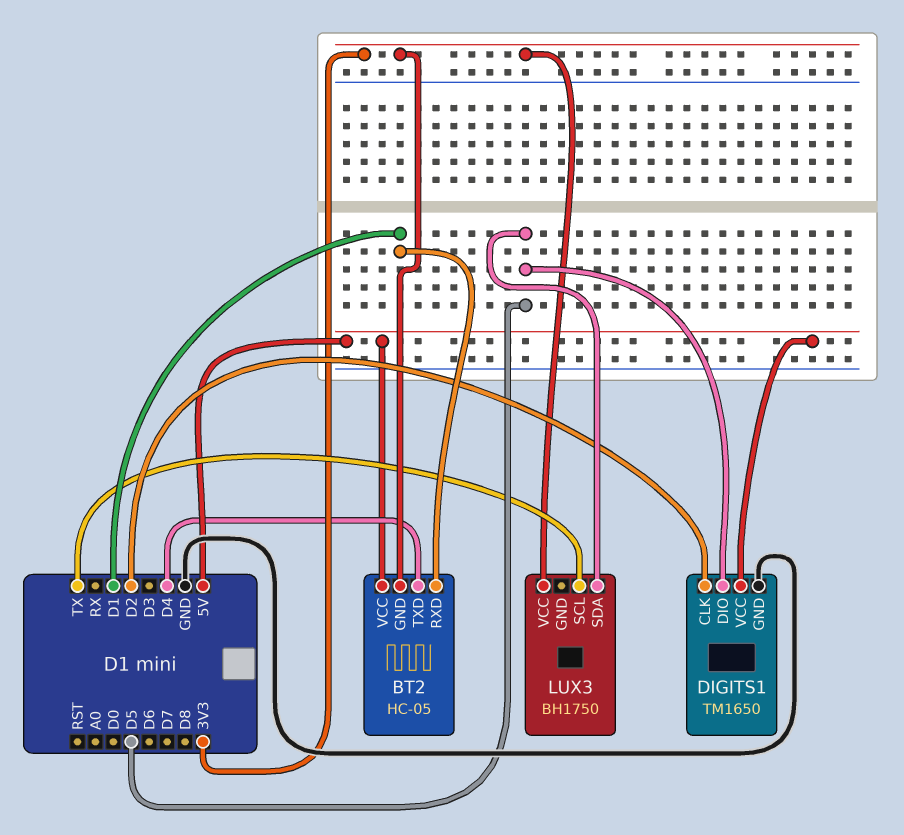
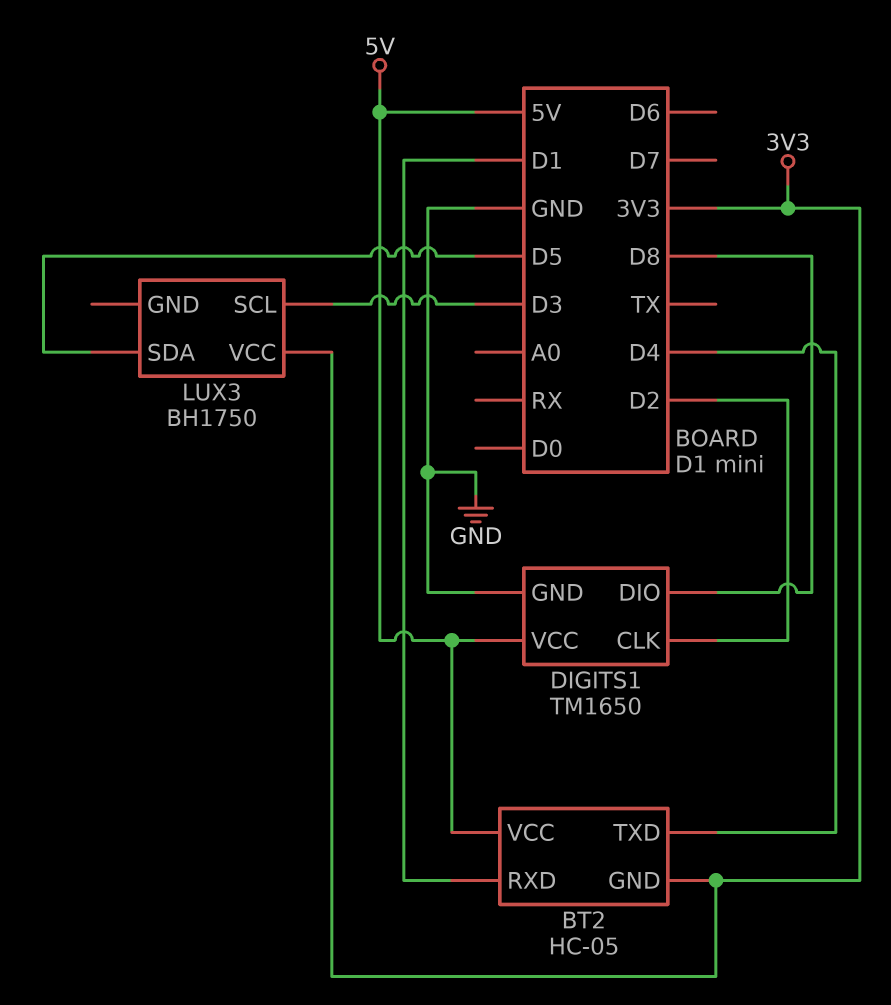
DIGITS1 pin DIO: D5 -> D8
LUX3 pin SCL: TX -> D3

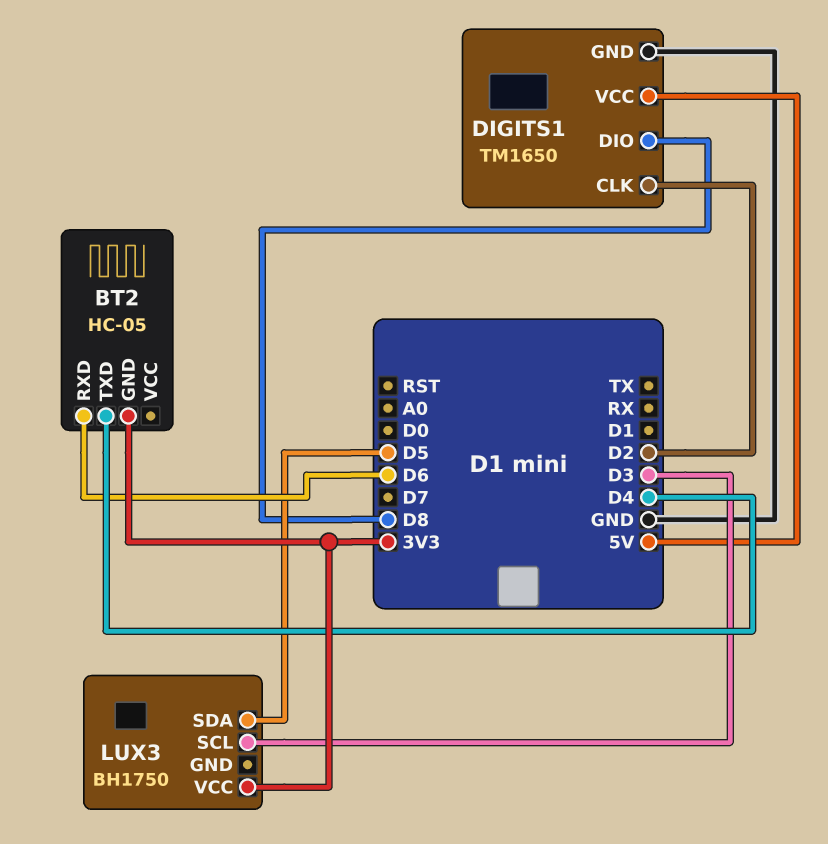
BT2 pin RXD: D1 -> D6
BT2 pin VCC: 5V -> none

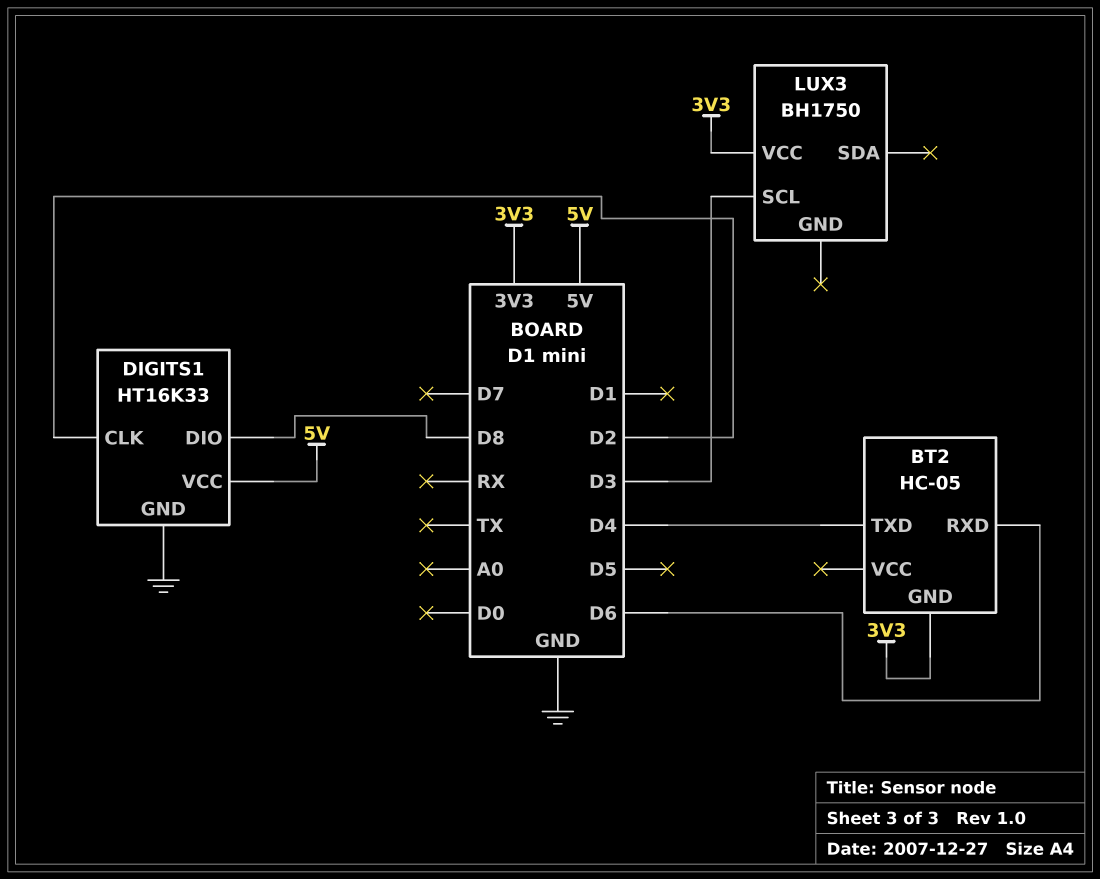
DIGITS1: TM1650 -> HT16K33
LUX3 pin SDA: D5 -> none

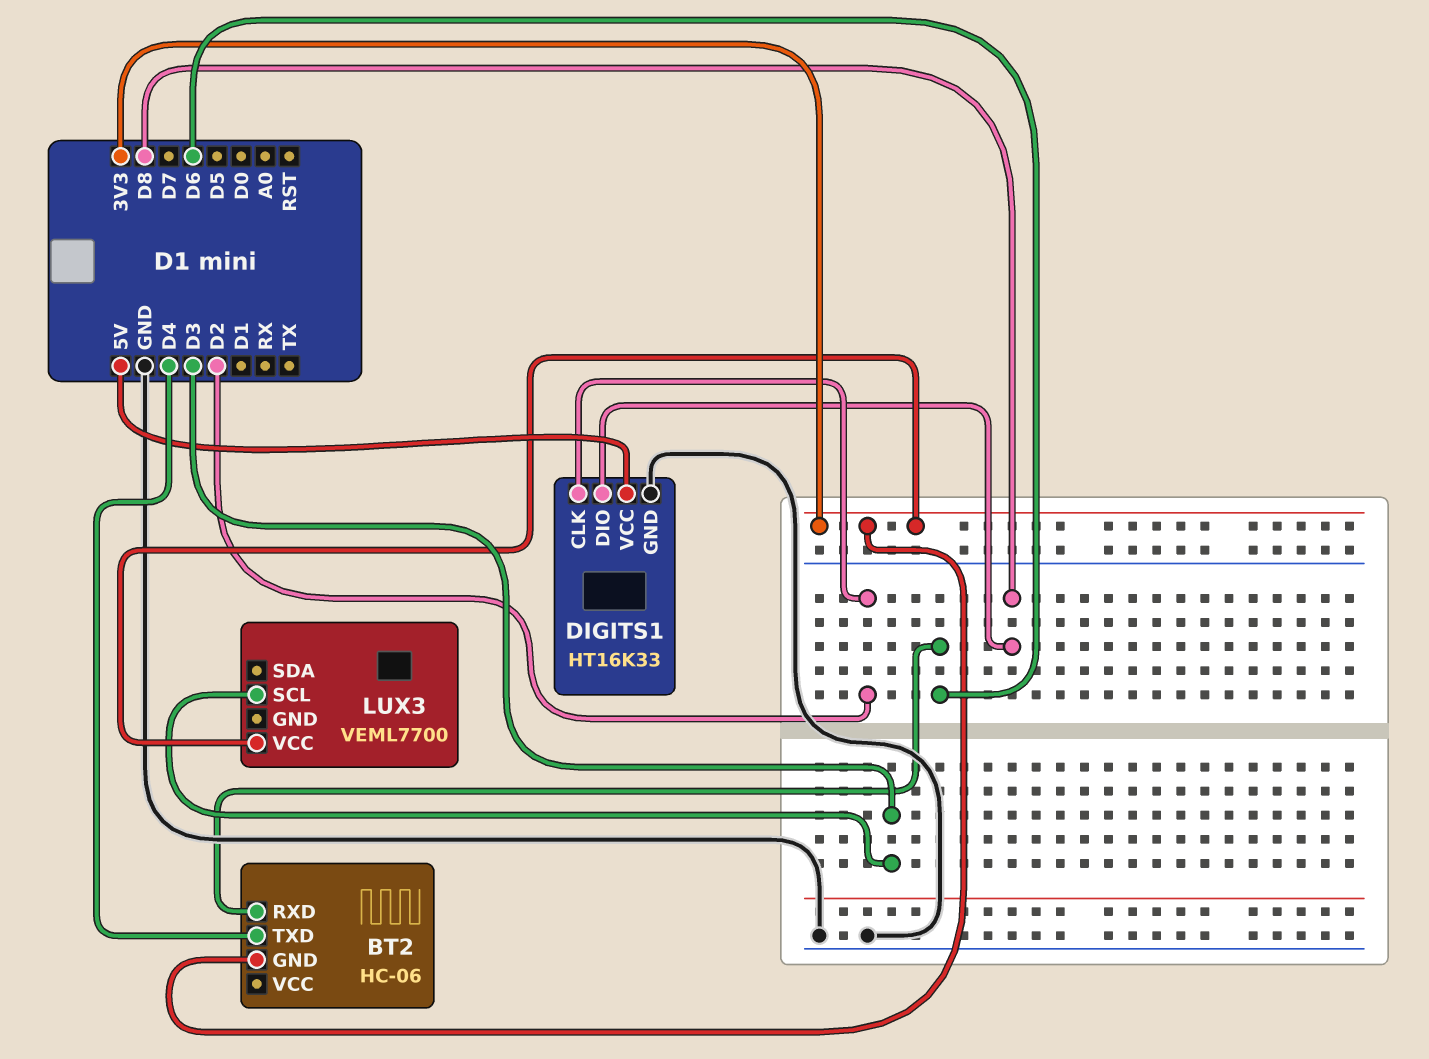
BT2: HC-05 -> HC-06
LUX3: BH1750 -> VEML7700

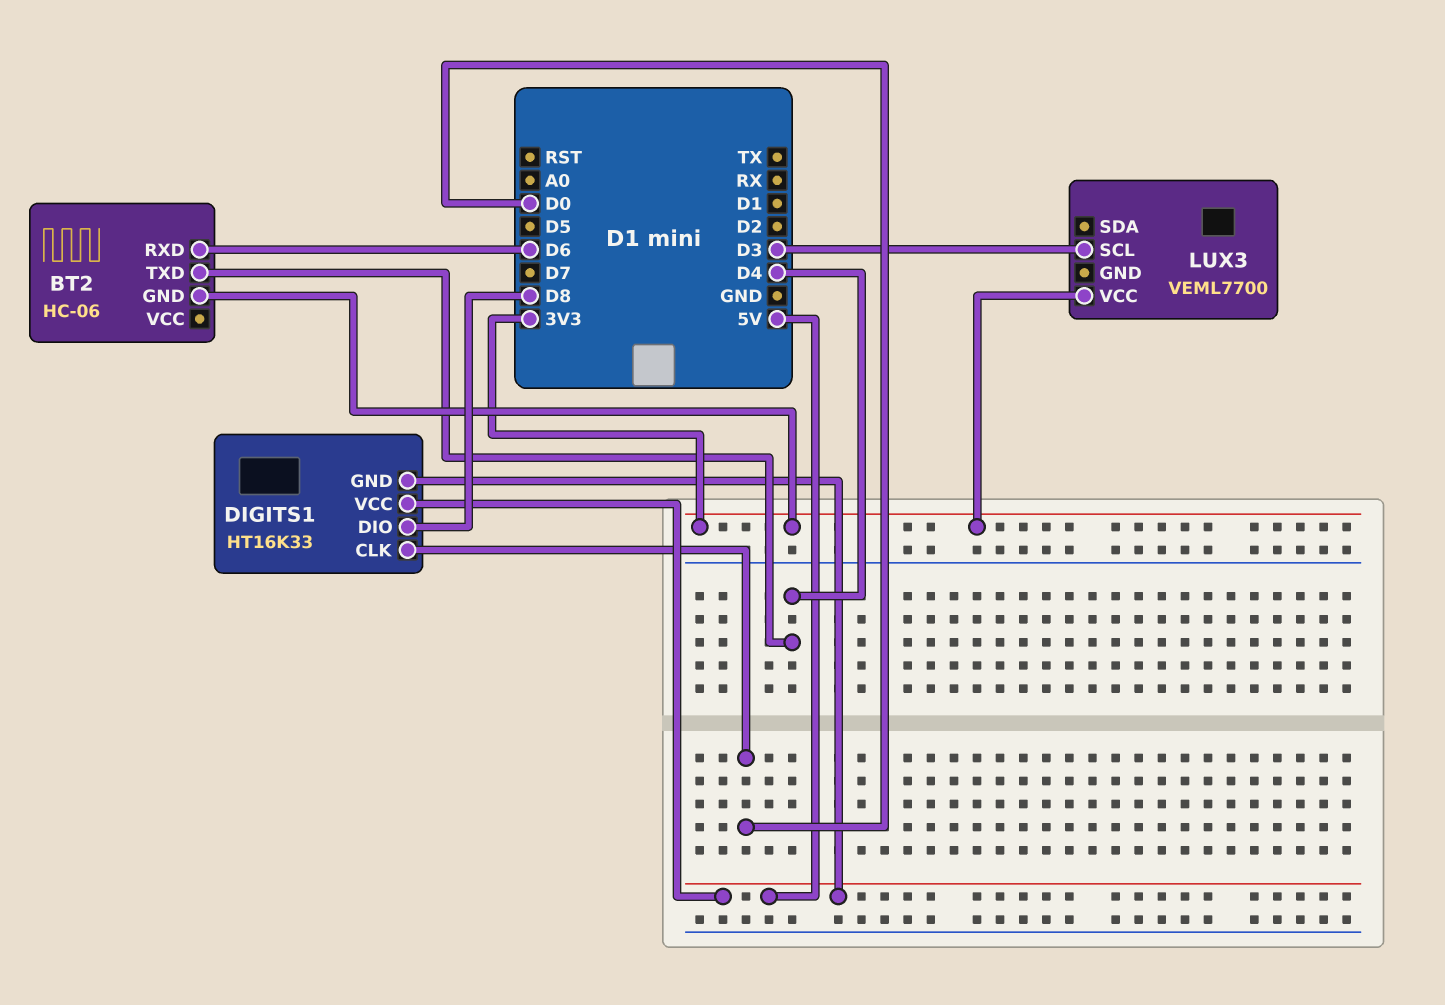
DIGITS1 pin CLK: D2 -> D0
DIGITS1 pin GND: GND -> 5V

